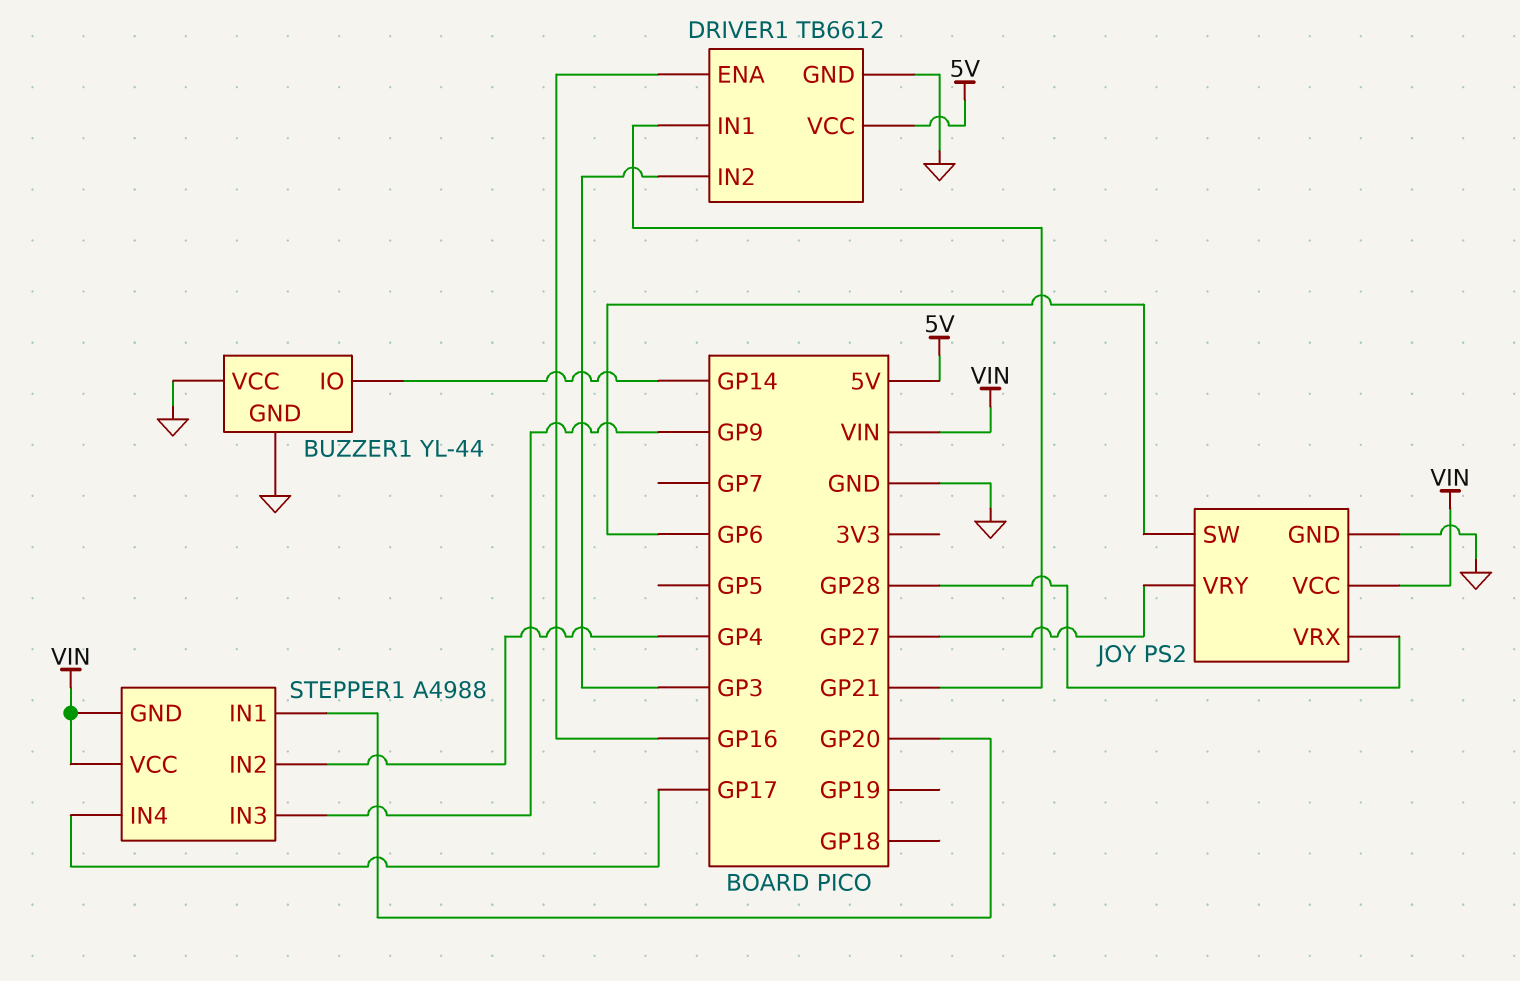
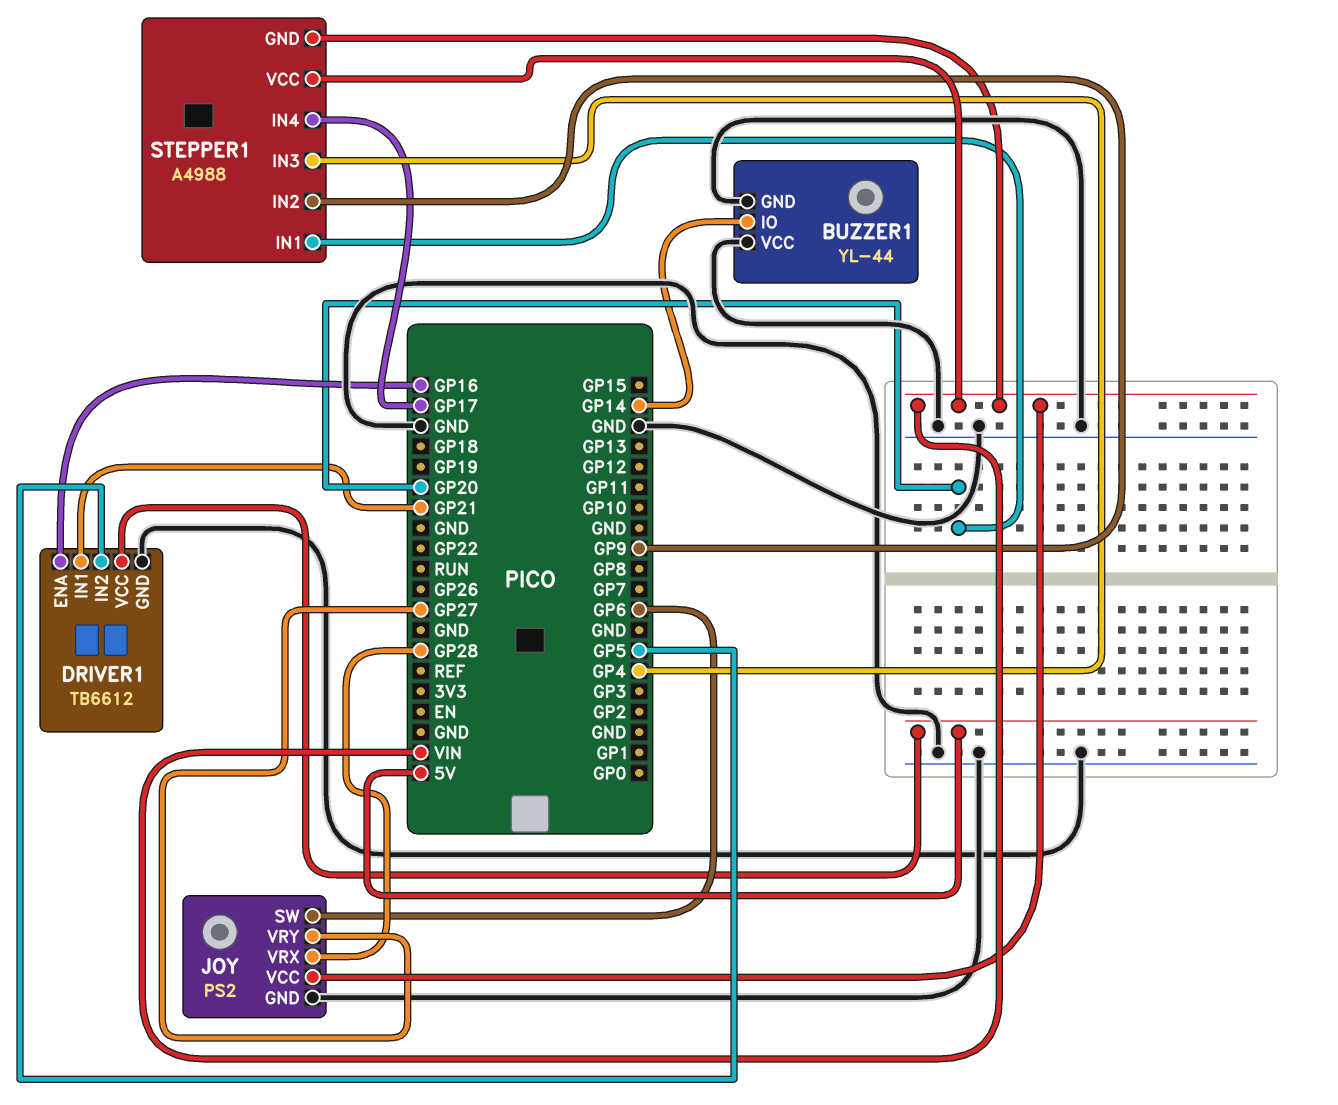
DRIVER1 pin IN2: GP3 -> GP5
STEPPER1 pin IN2: GP4 -> GP9
STEPPER1 pin IN3: GP9 -> GP4

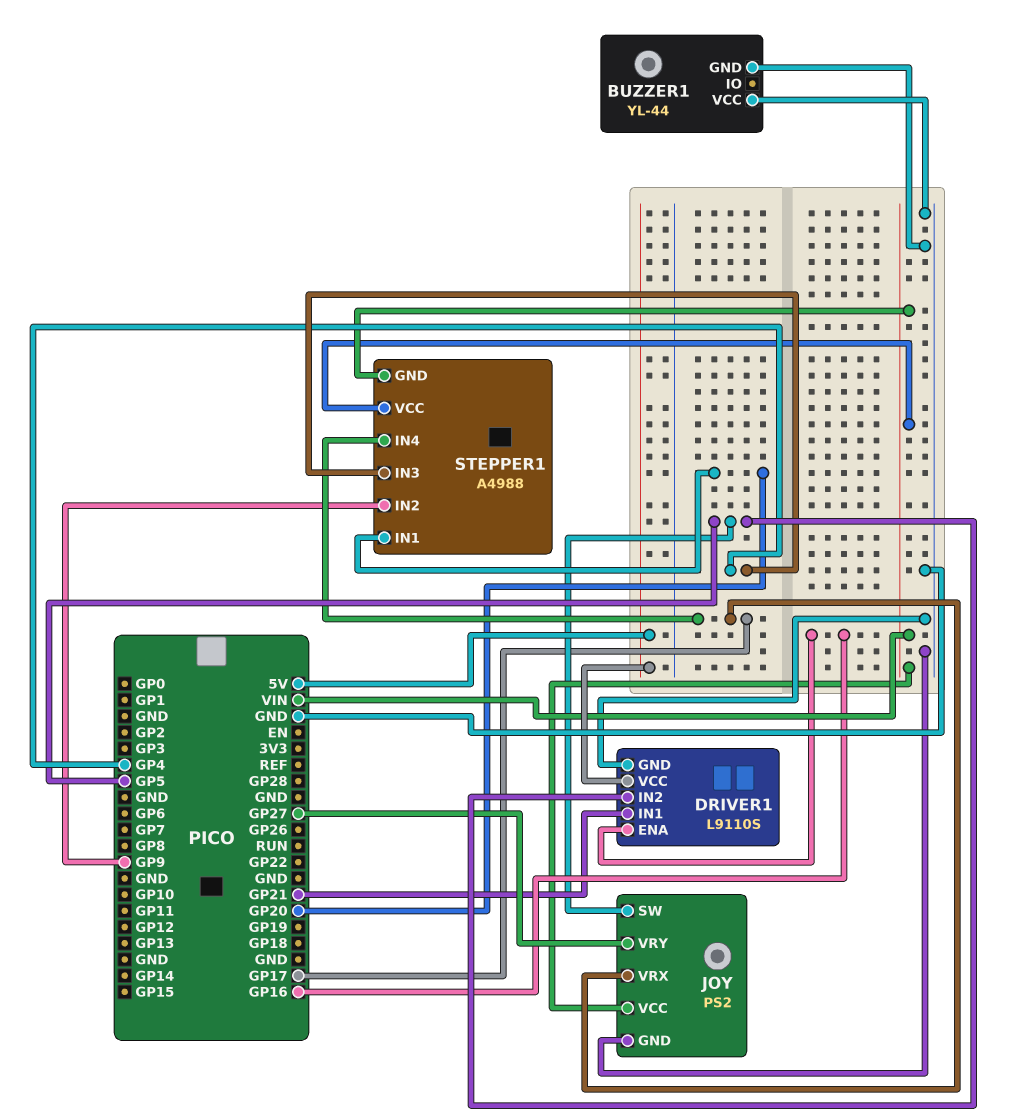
BUZZER1 pin IO: GP14 -> none
DRIVER1: TB6612 -> L9110S
JOY pin SW: GP6 -> GP5
JOY pin VRX: GP28 -> GP17

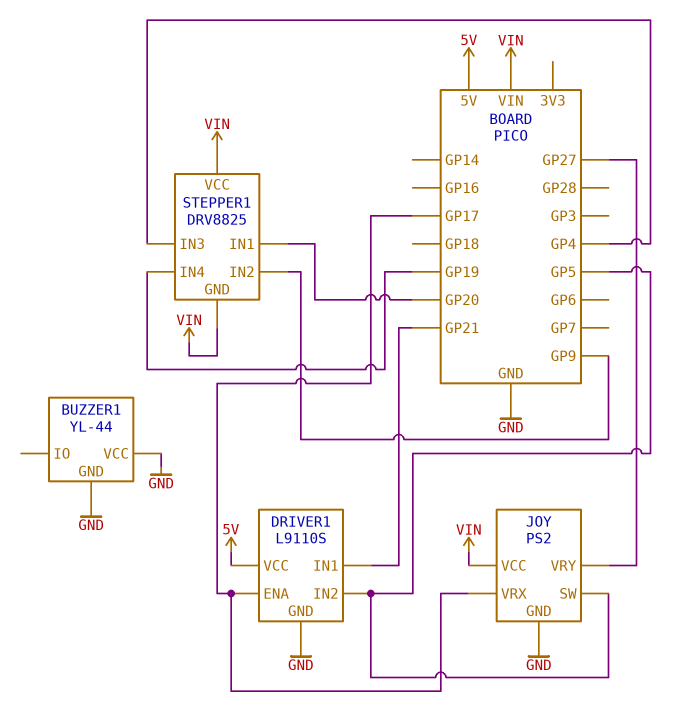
DRIVER1 pin ENA: GP16 -> GP17
STEPPER1: A4988 -> DRV8825
STEPPER1 pin IN4: GP17 -> GP19

